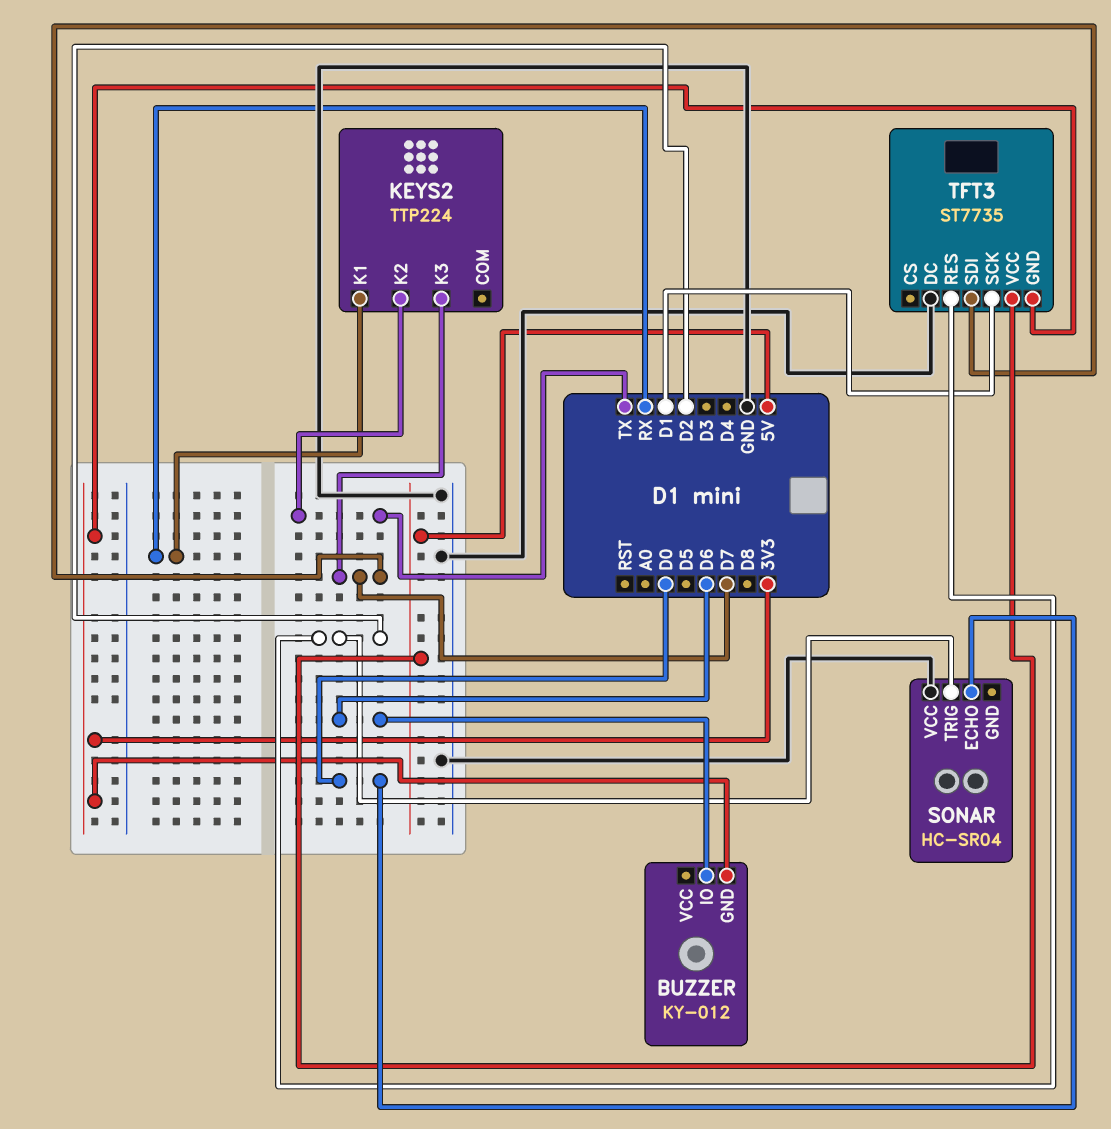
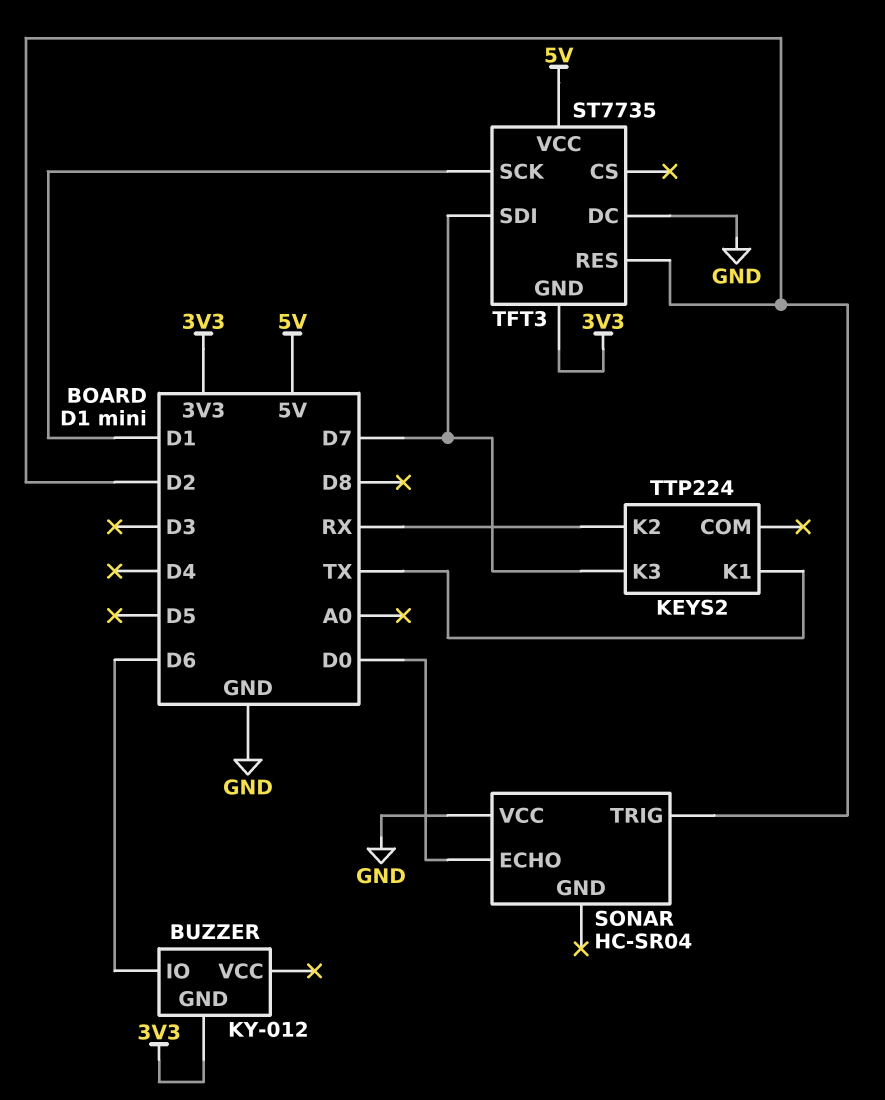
KEYS2 pin K1: RX -> TX
KEYS2 pin K2: TX -> RX

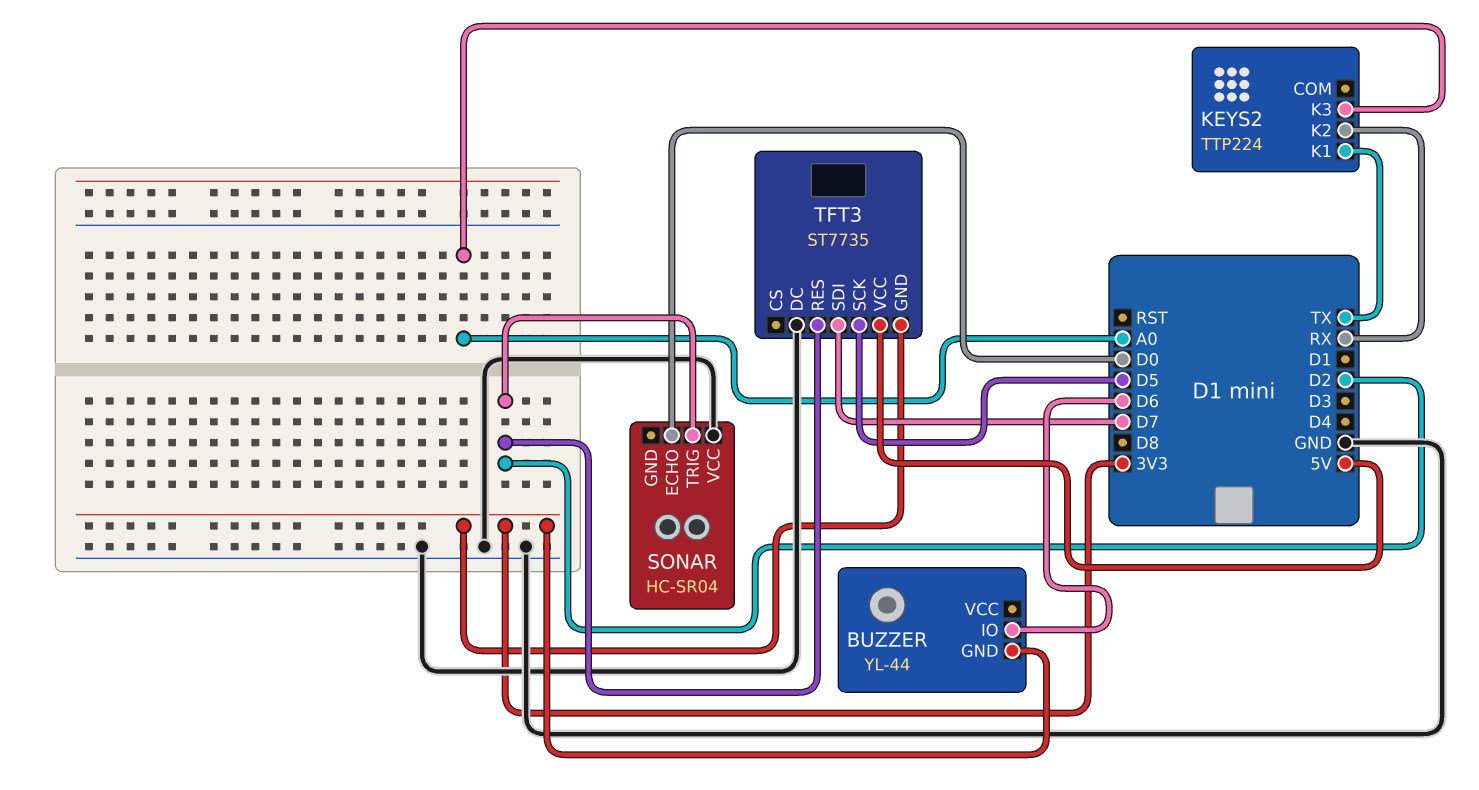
BUZZER: KY-012 -> YL-44
KEYS2 pin K3: D7 -> A0
TFT3 pin SCK: D1 -> D5

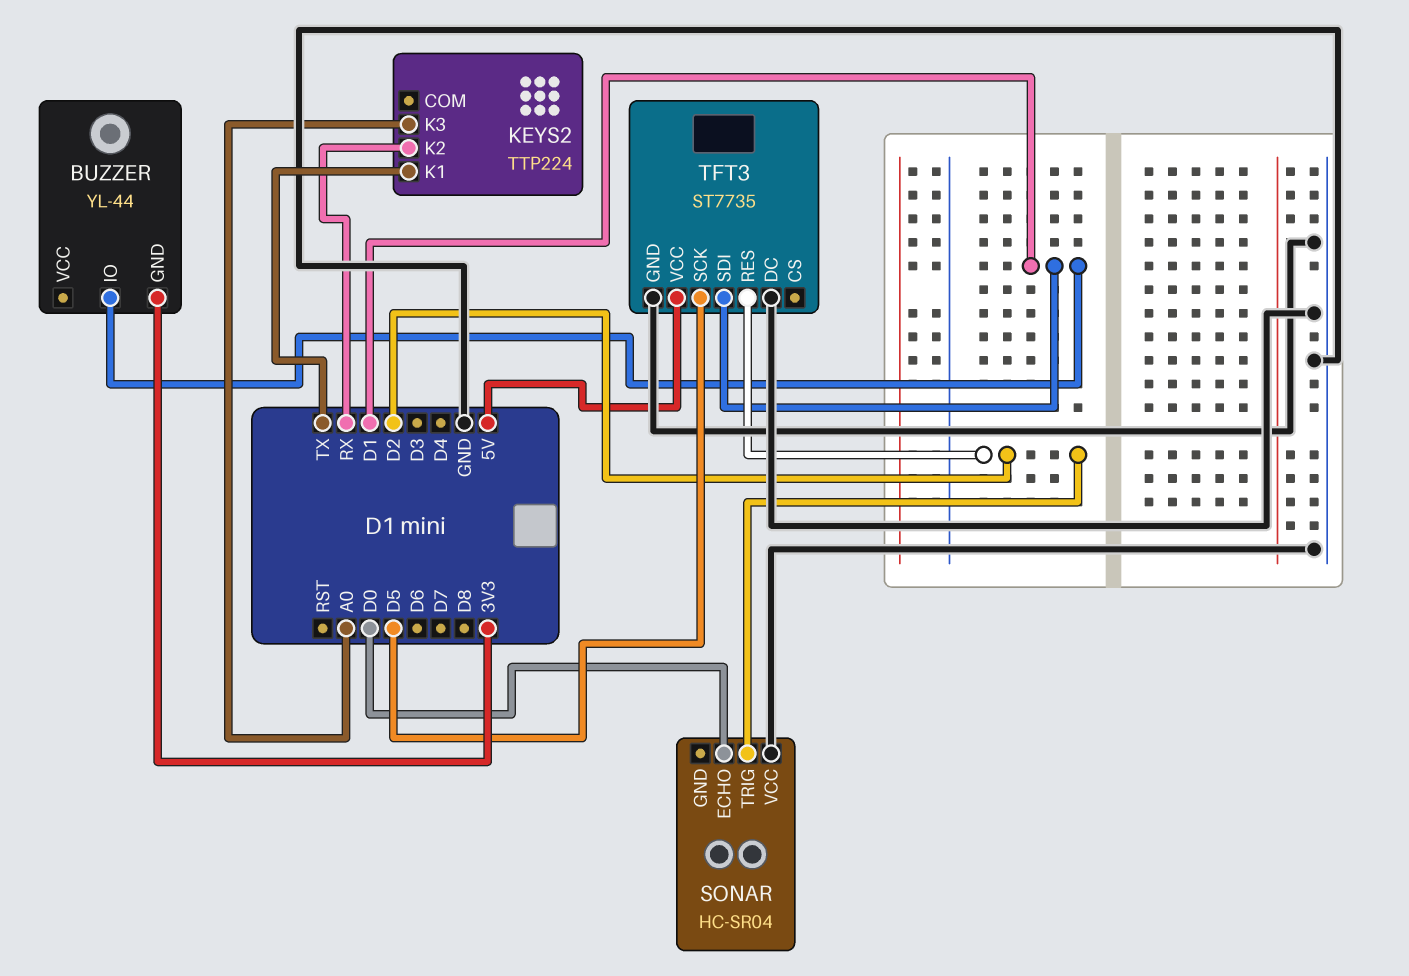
BUZZER pin IO: D6 -> D1
TFT3 pin GND: 3V3 -> GND
TFT3 pin SDI: D7 -> D1

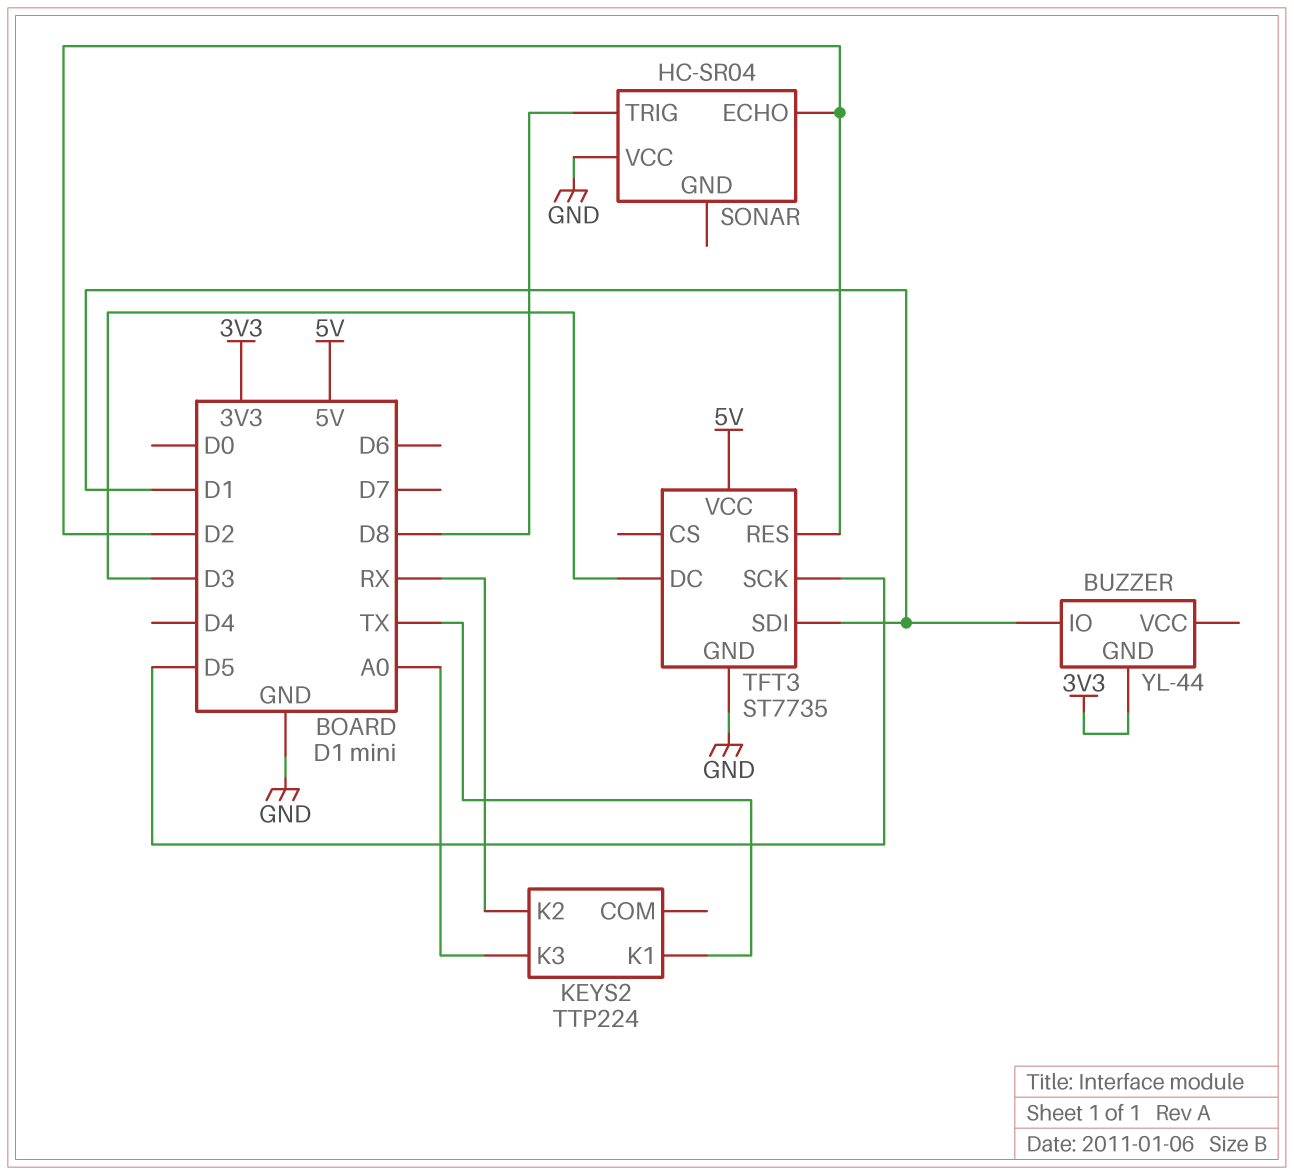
SONAR pin ECHO: D0 -> D2
SONAR pin TRIG: D2 -> D8
TFT3 pin DC: GND -> D3

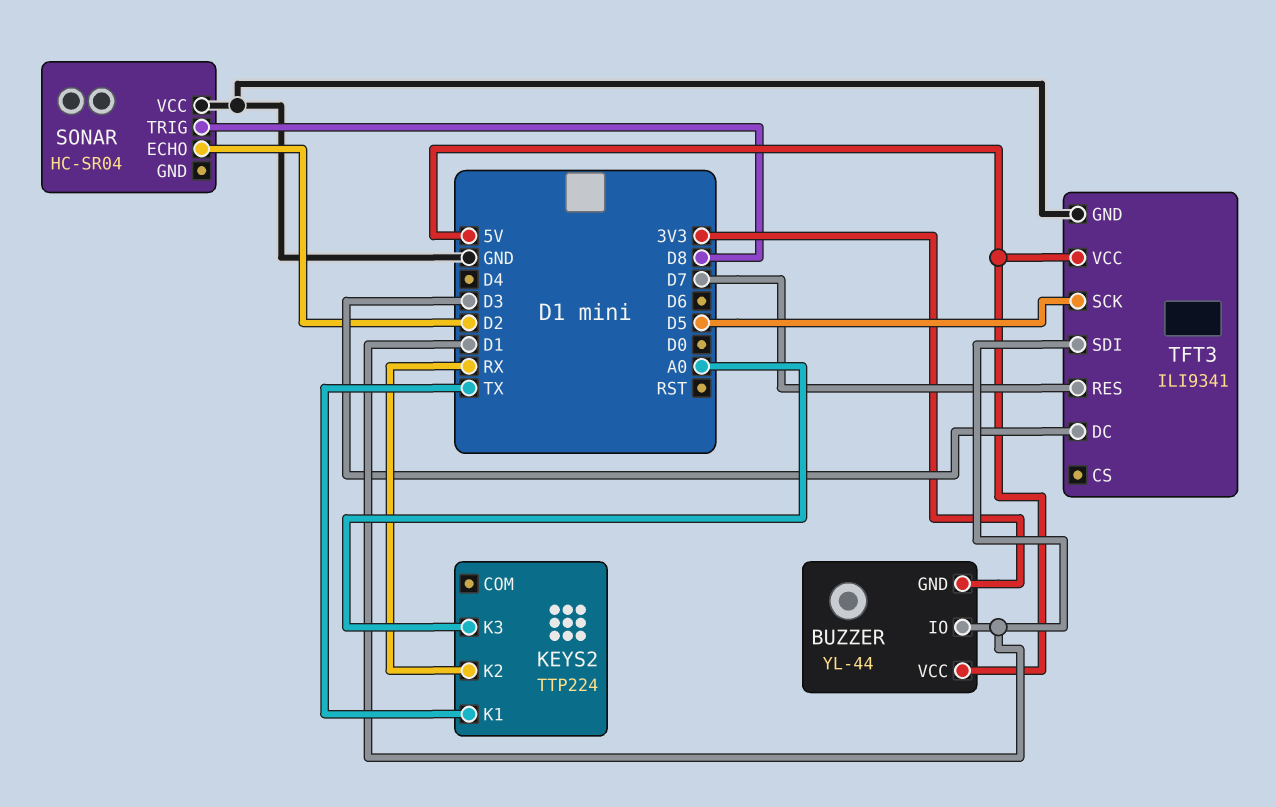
BUZZER pin VCC: none -> 5V
TFT3: ST7735 -> ILI9341
TFT3 pin RES: D2 -> D7

